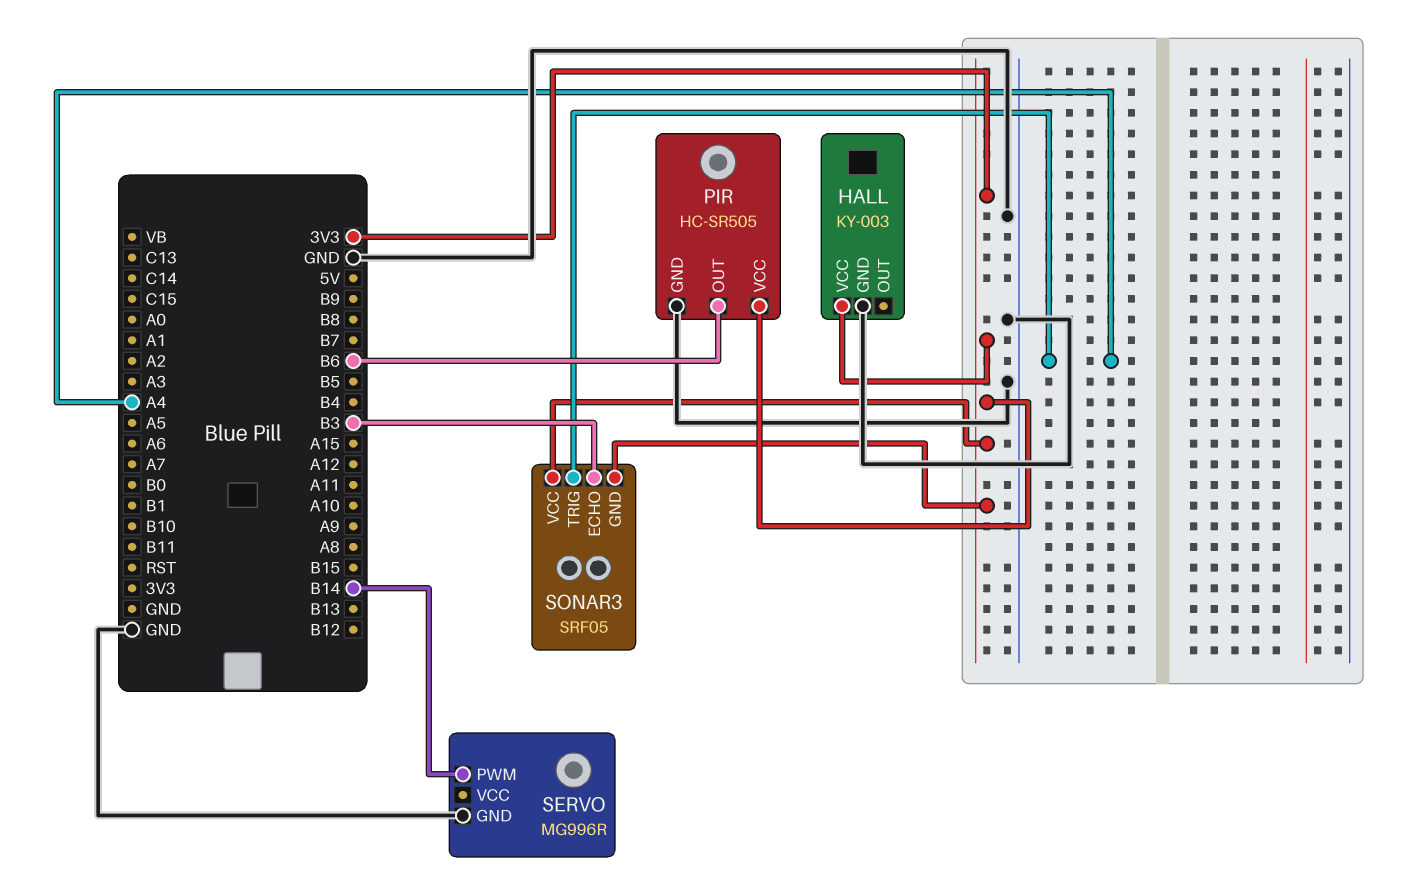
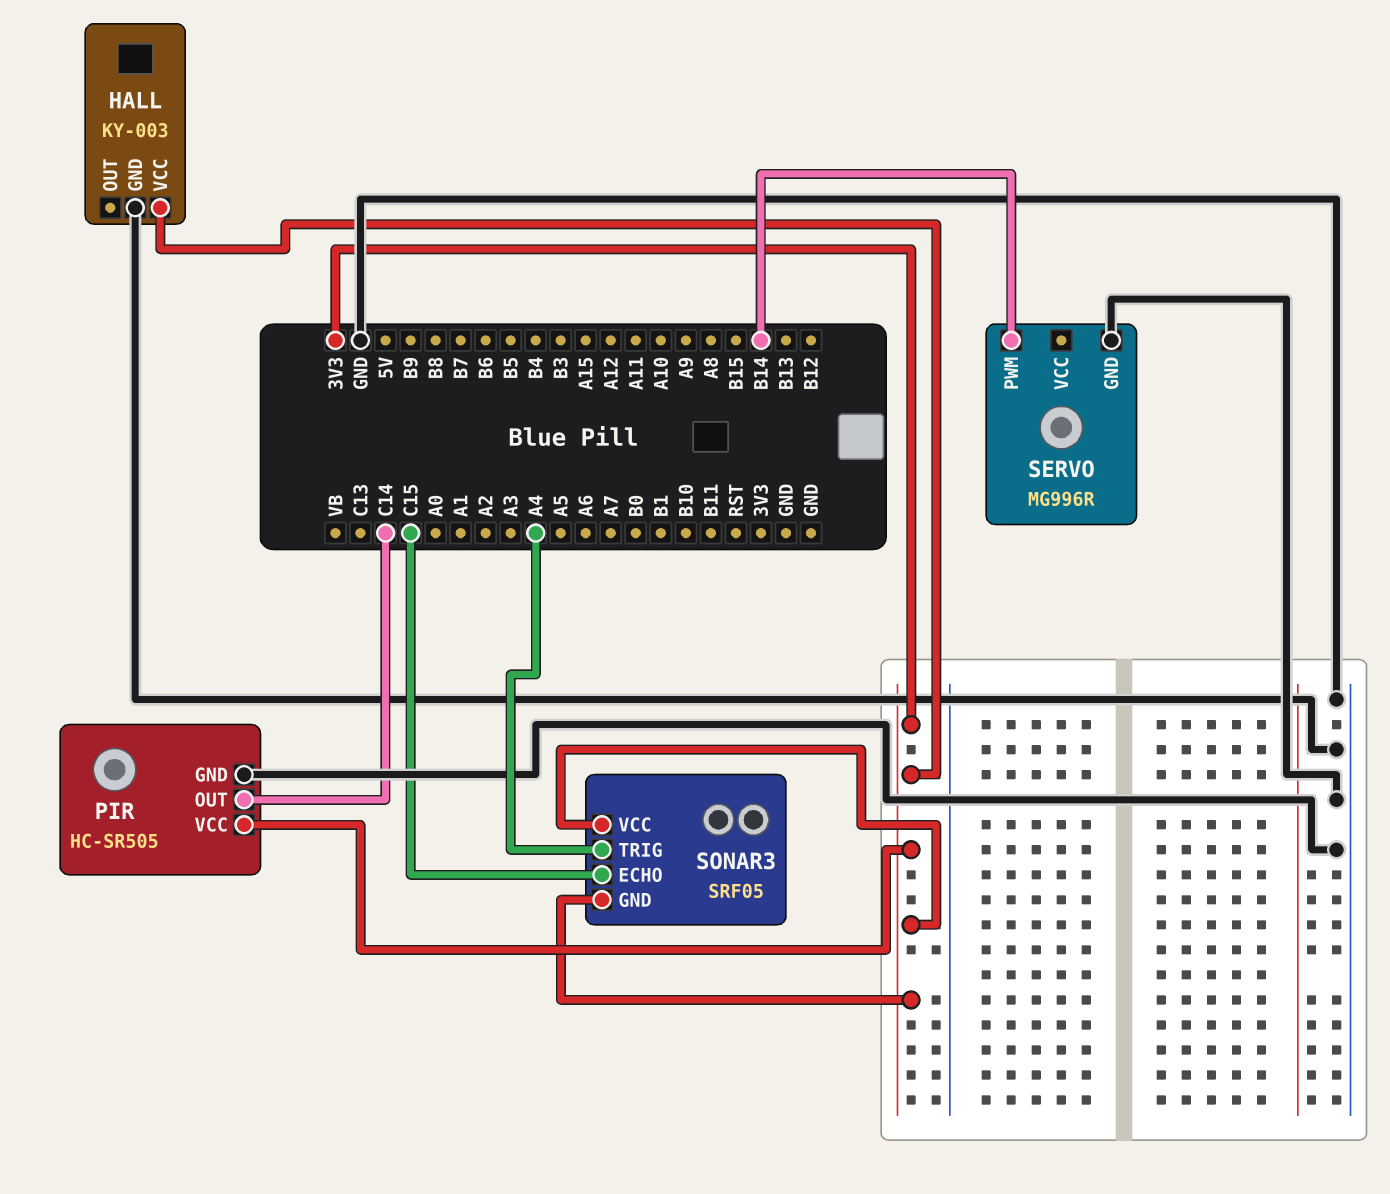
PIR pin OUT: B6 -> C14
SONAR3 pin ECHO: B3 -> C15

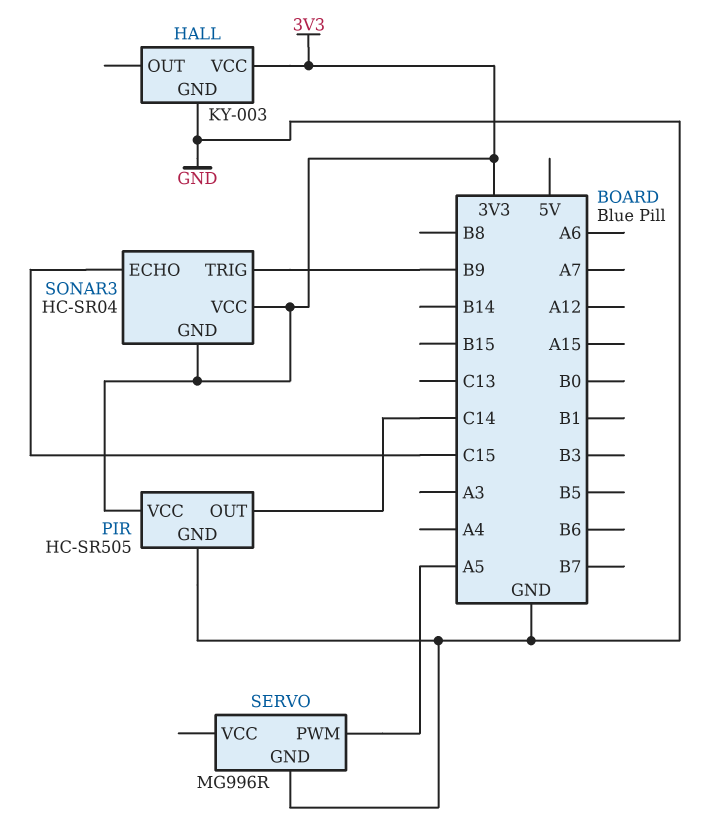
SERVO pin PWM: B14 -> A5
SONAR3: SRF05 -> HC-SR04
SONAR3 pin TRIG: A4 -> B9

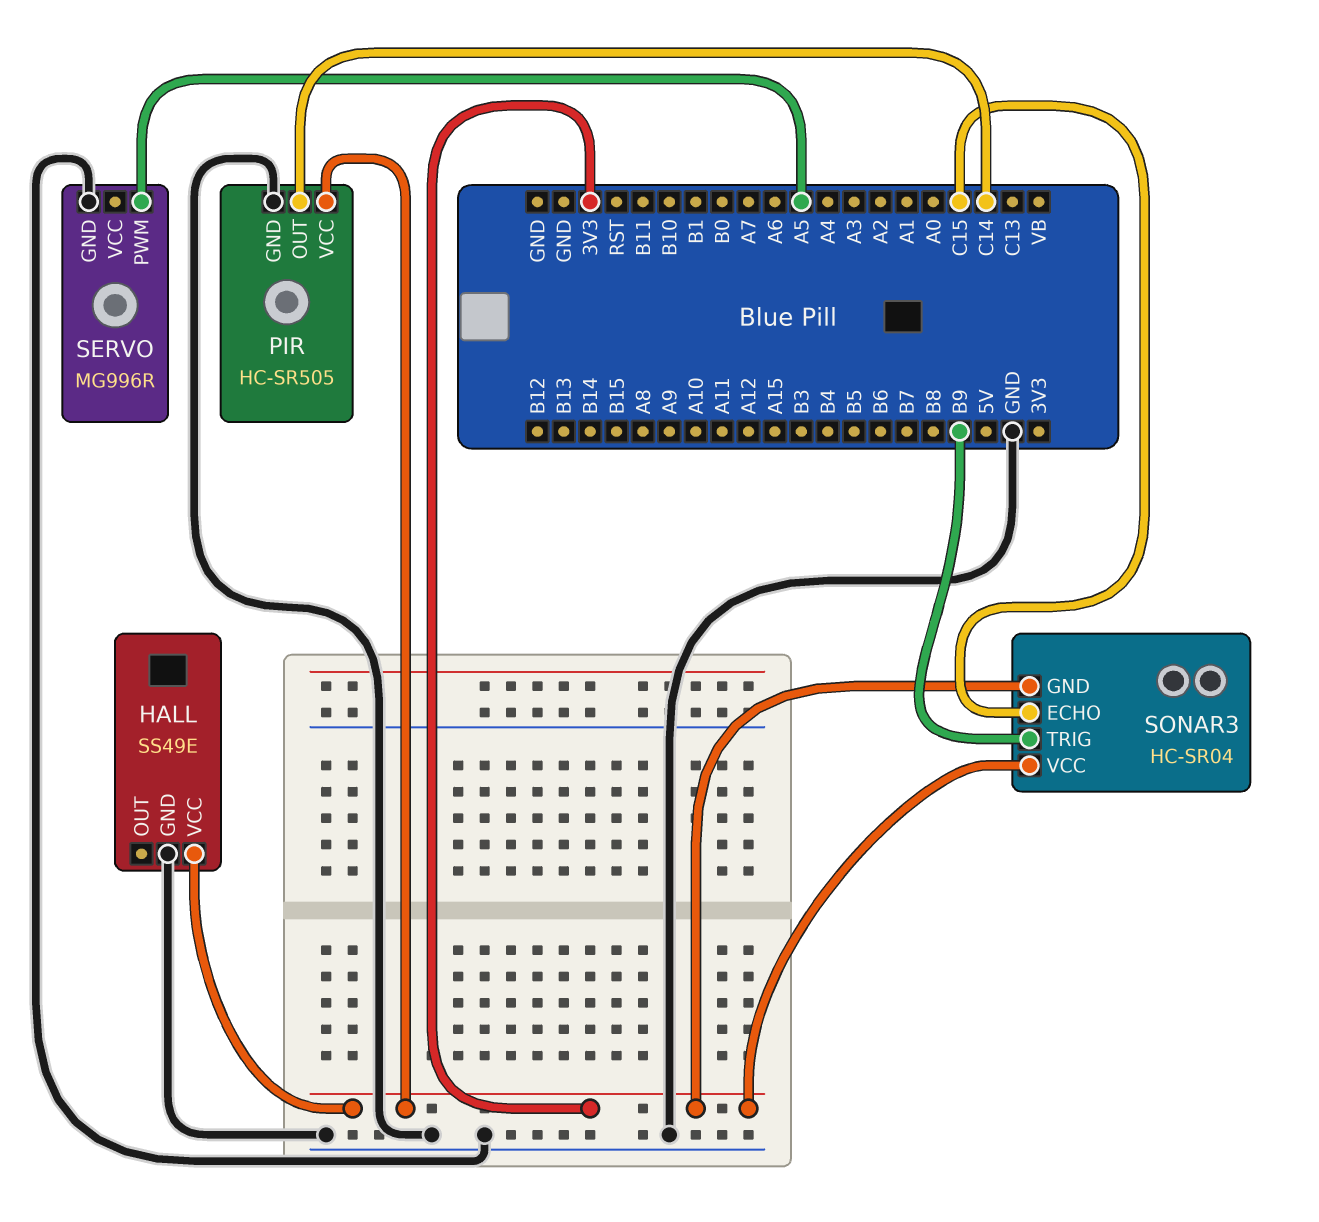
HALL: KY-003 -> SS49E

